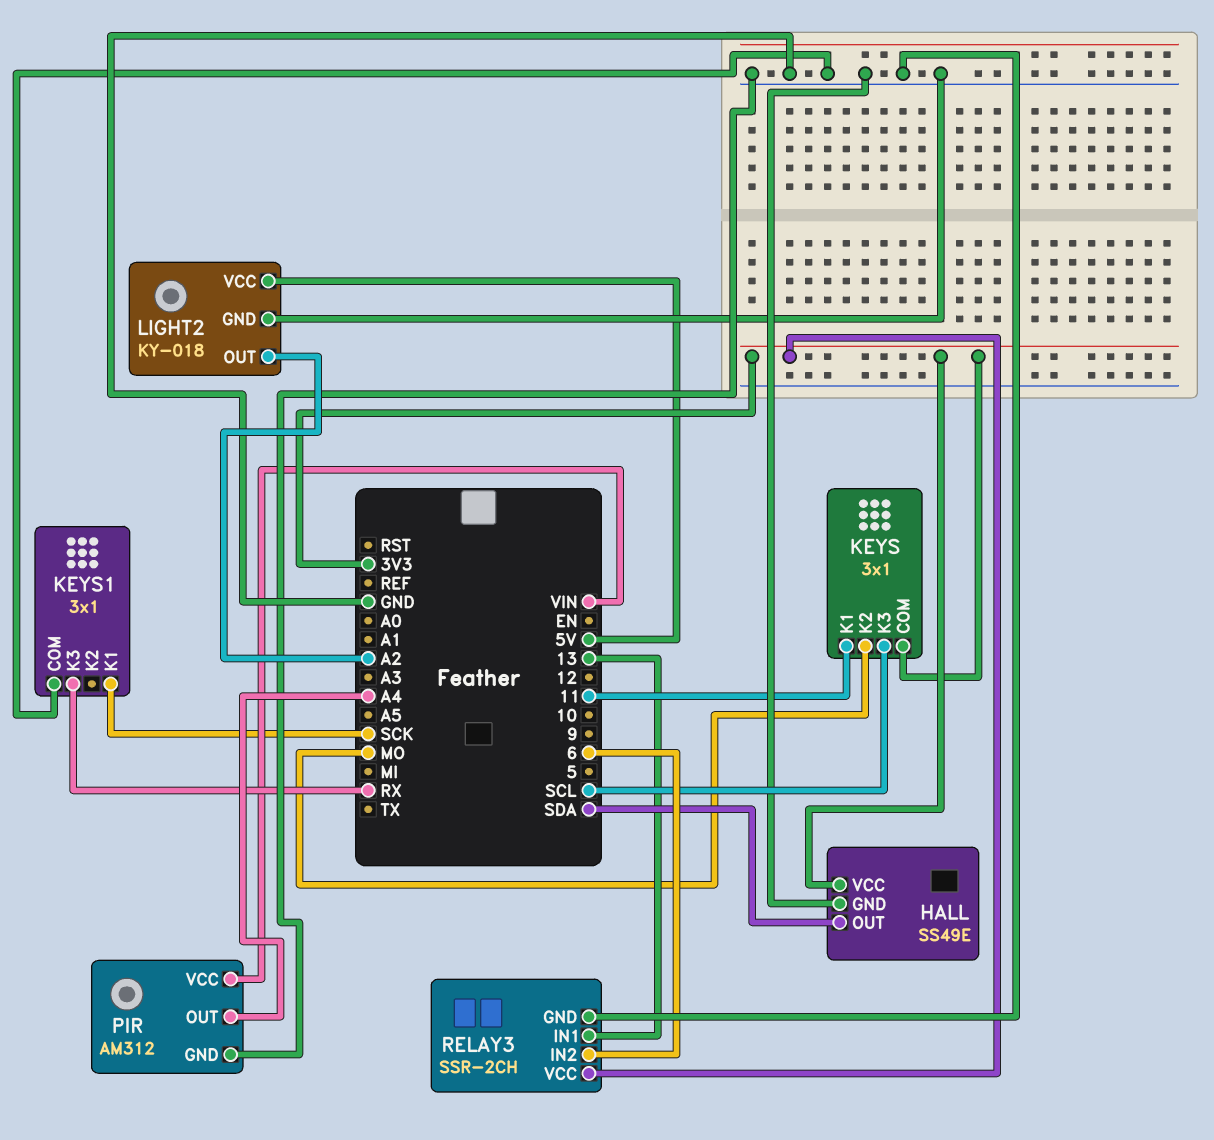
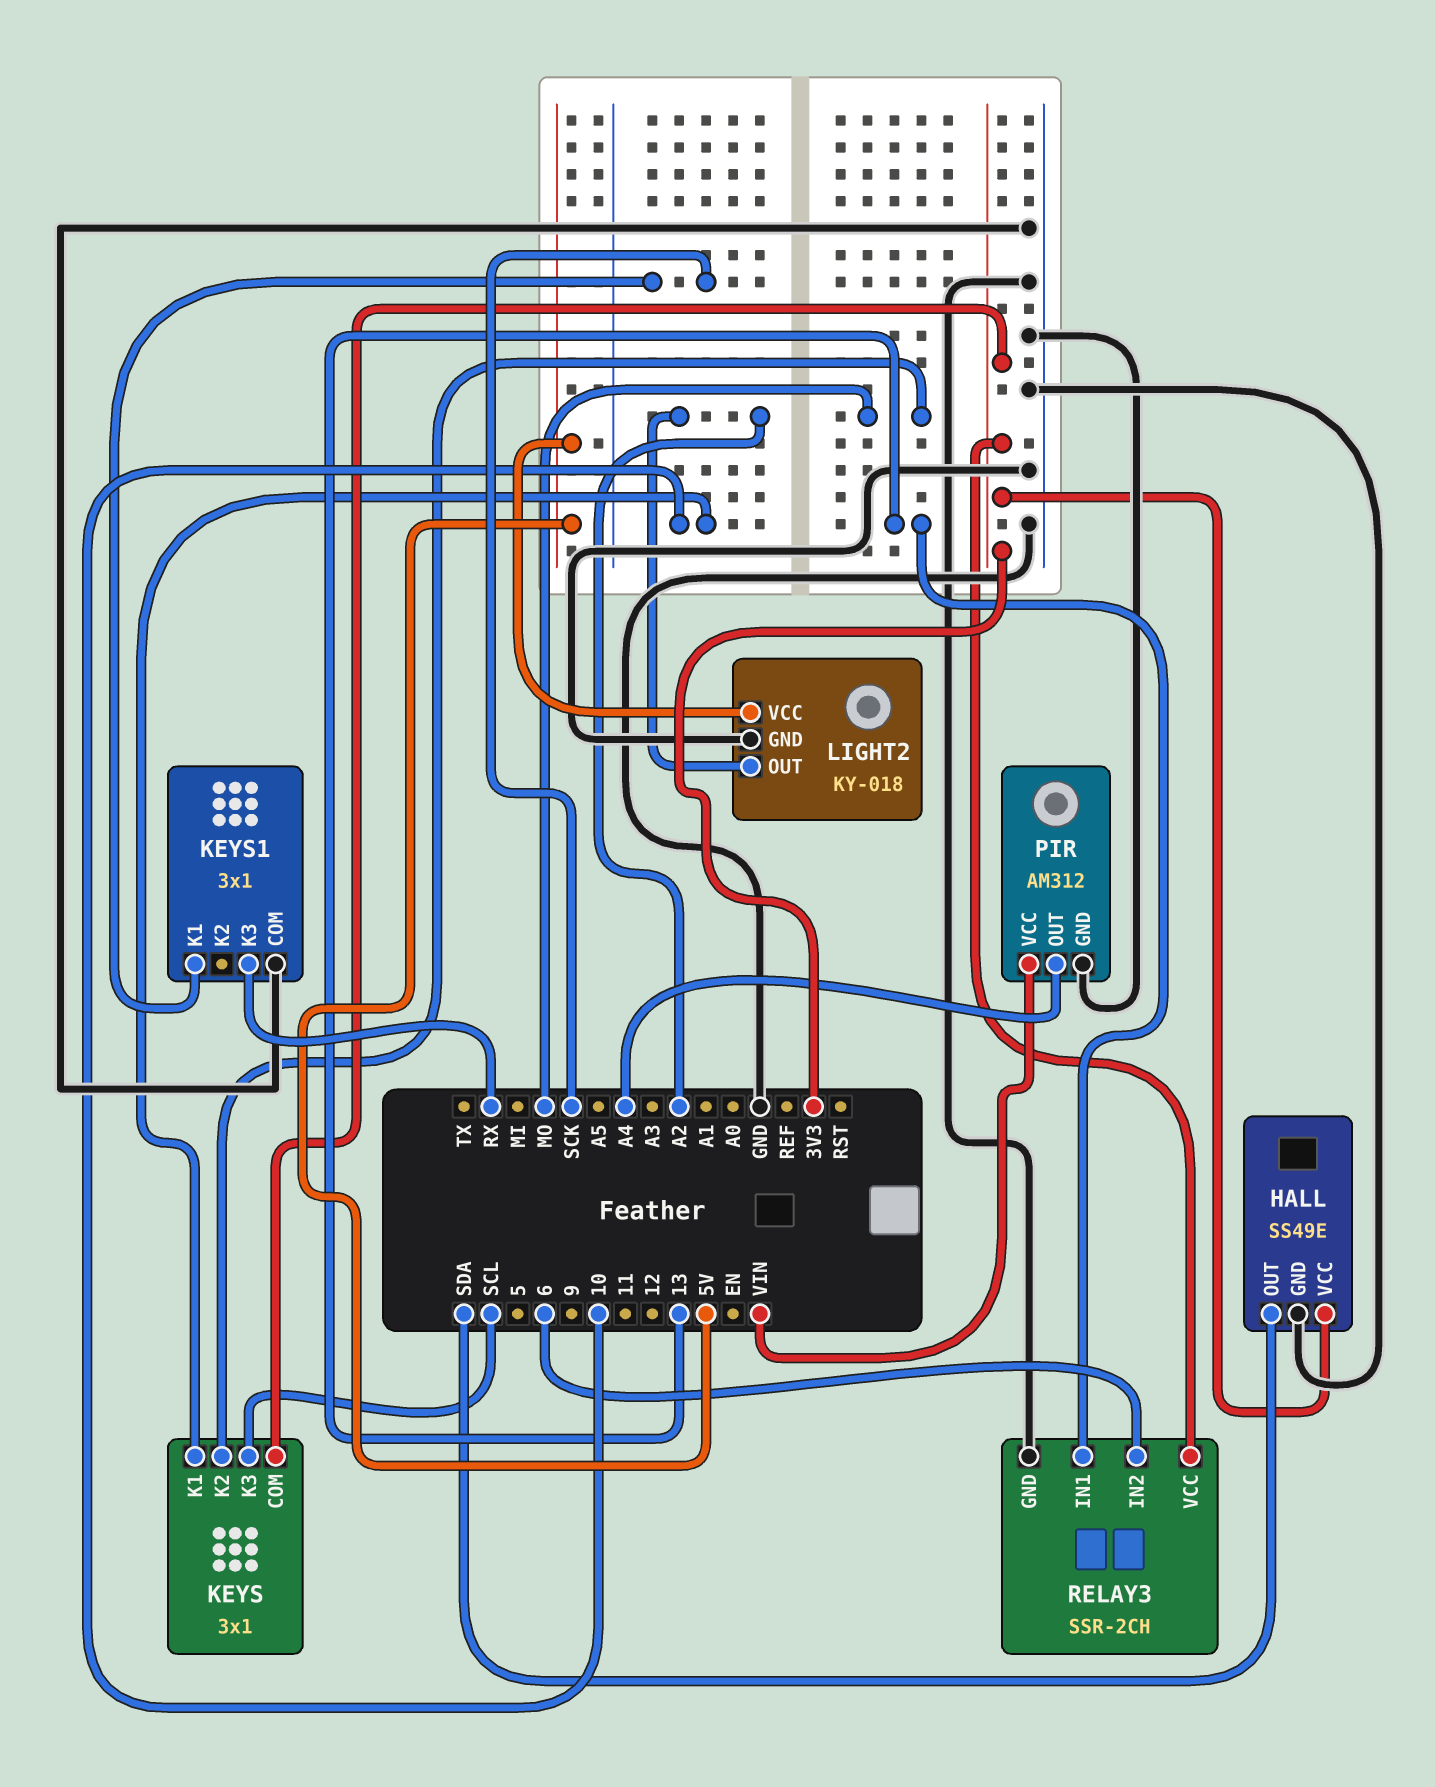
KEYS pin K1: 11 -> 10

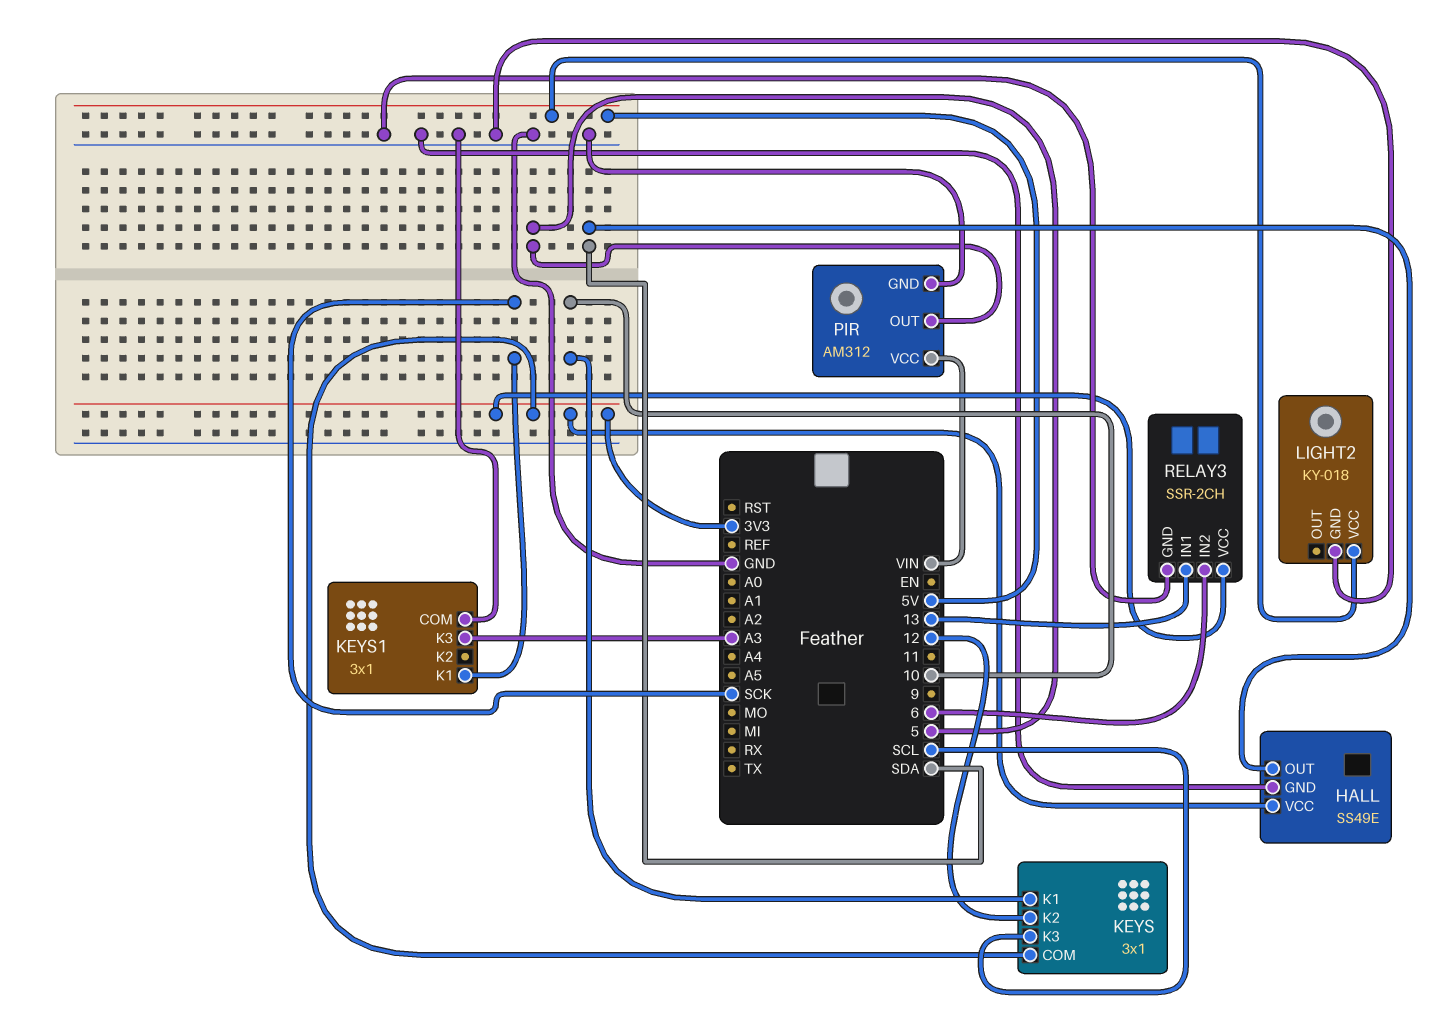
KEYS pin K2: MO -> 12
KEYS1 pin K3: RX -> A3
LIGHT2 pin OUT: A2 -> none
PIR pin OUT: A4 -> 5

